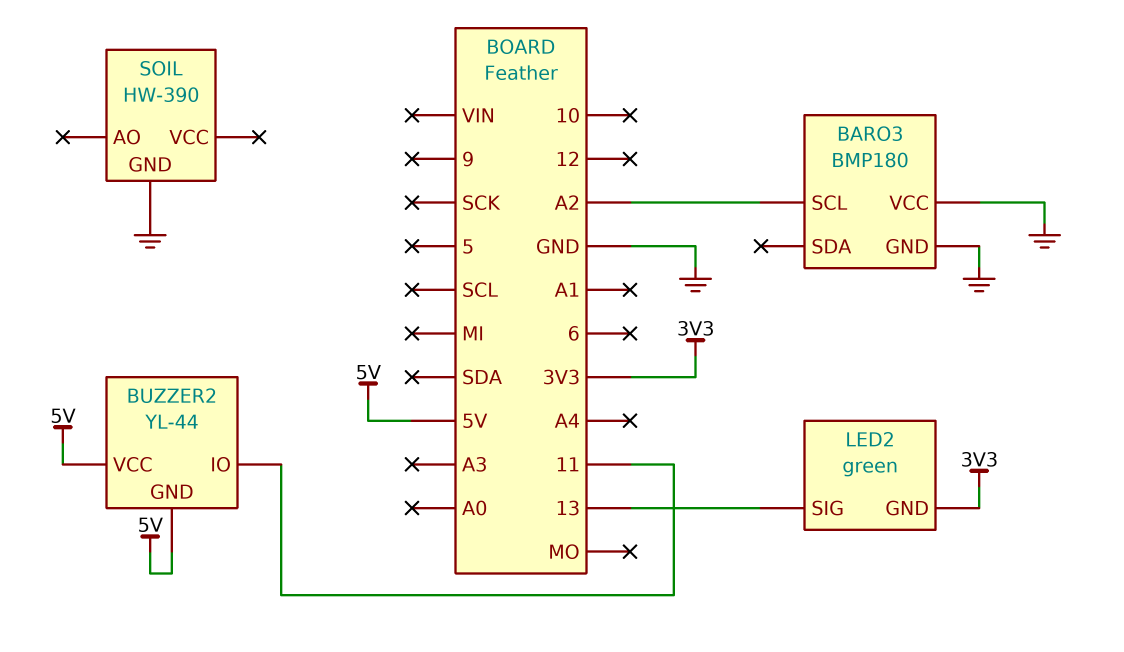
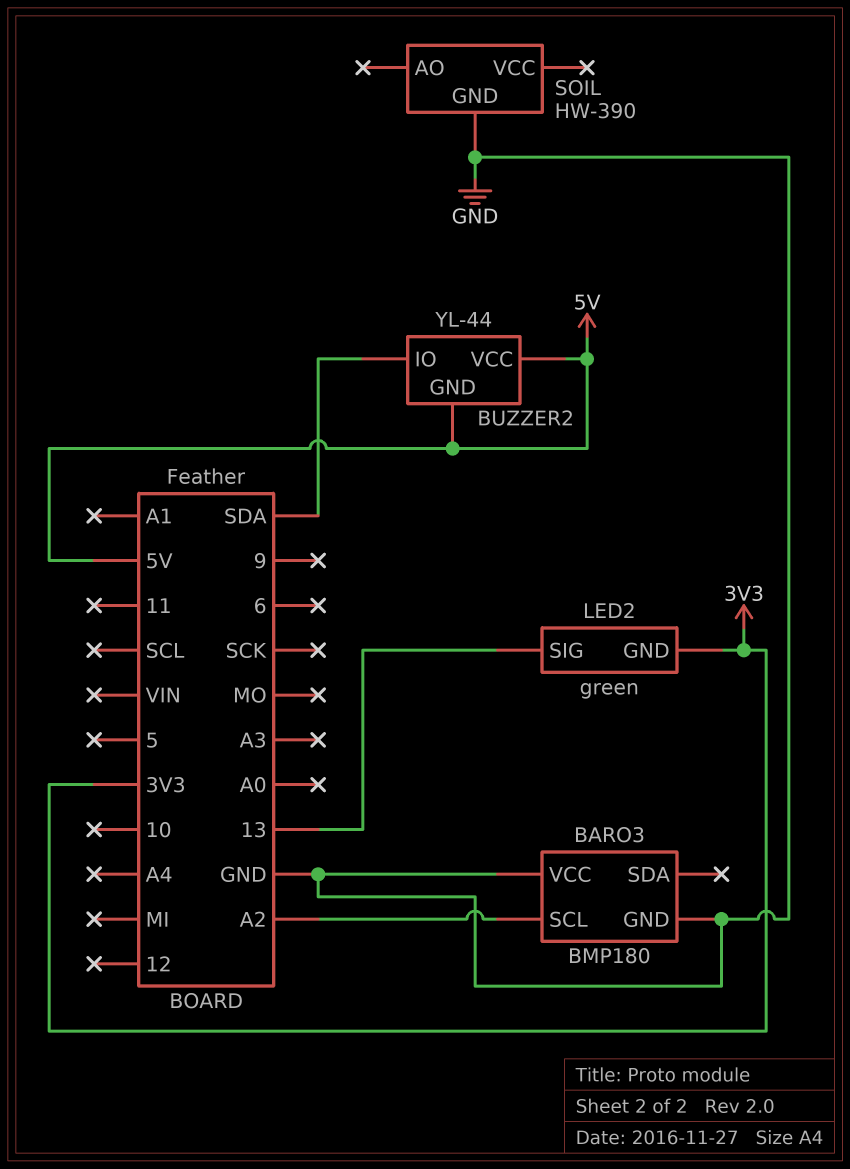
BUZZER2 pin IO: 11 -> SDA

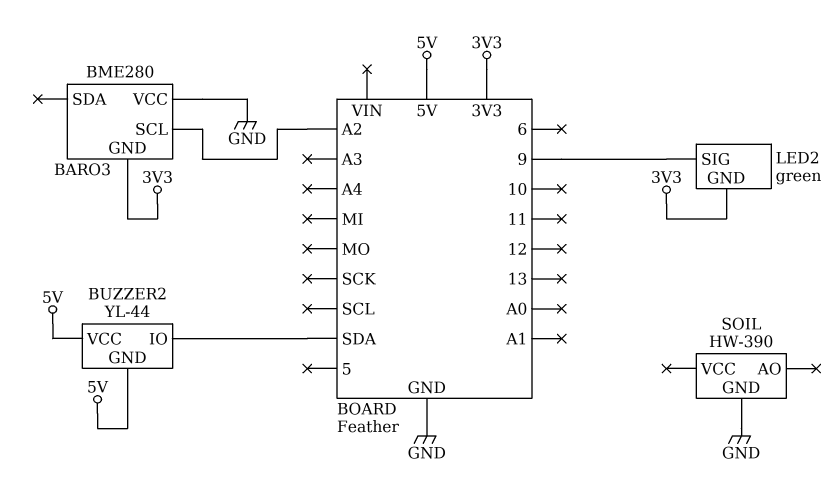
BARO3: BMP180 -> BME280
BARO3 pin GND: GND -> 3V3
LED2 pin SIG: 13 -> 9

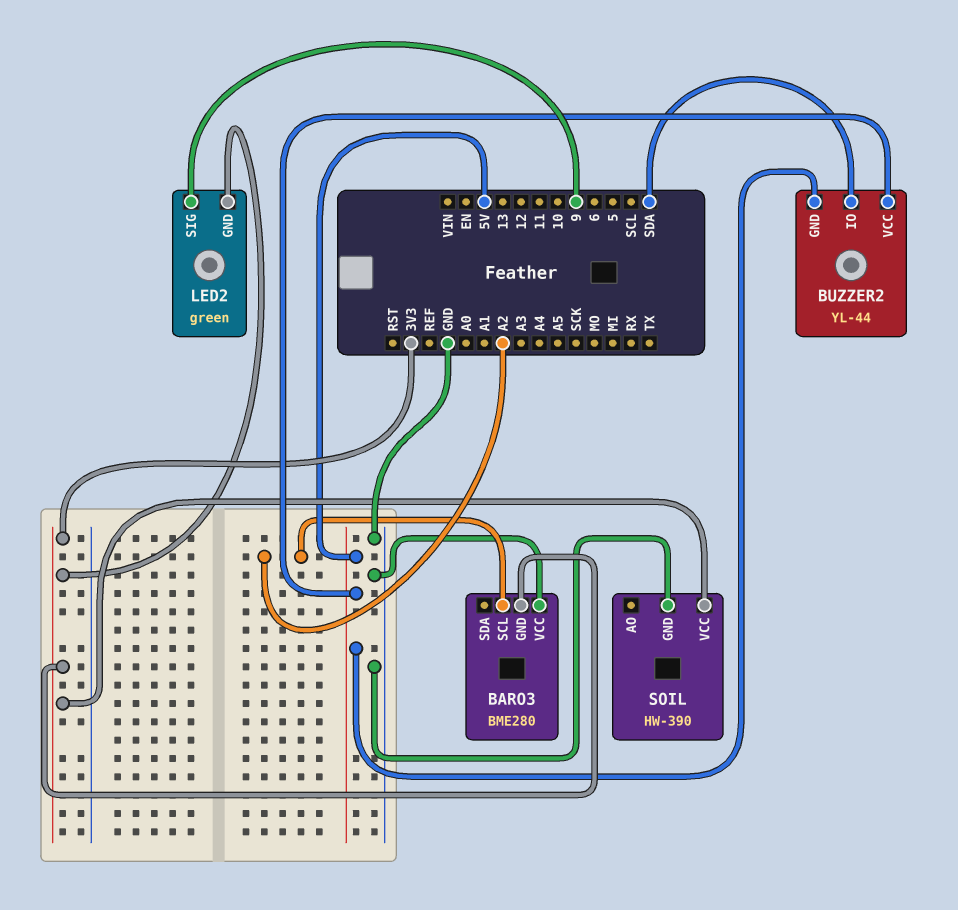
SOIL pin VCC: none -> 3V3

